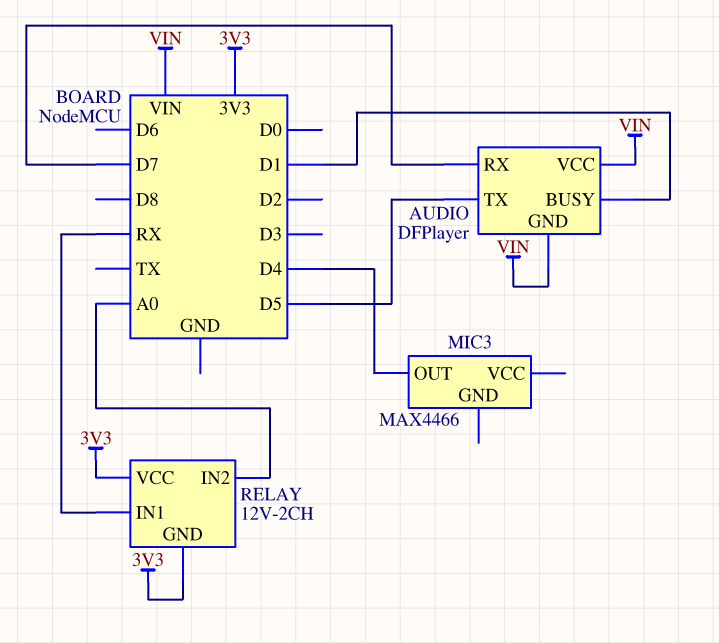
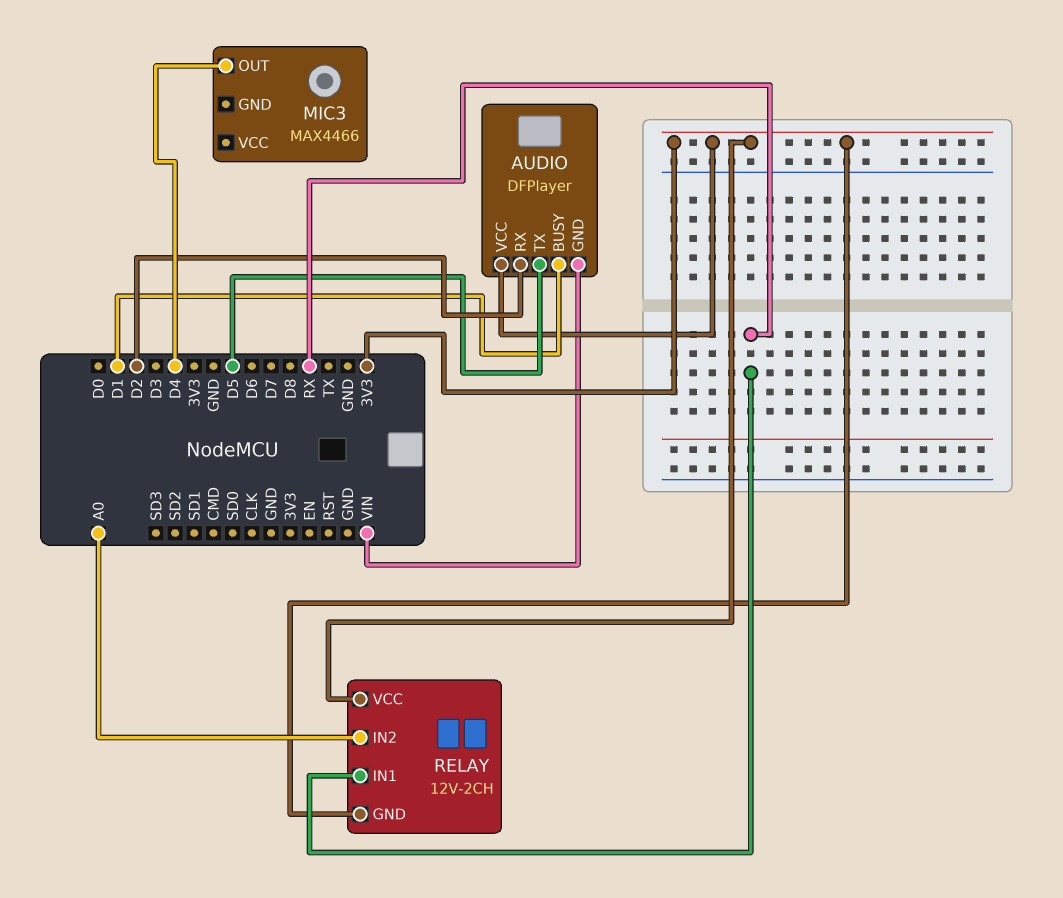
AUDIO pin RX: D7 -> D2
AUDIO pin VCC: VIN -> 3V3

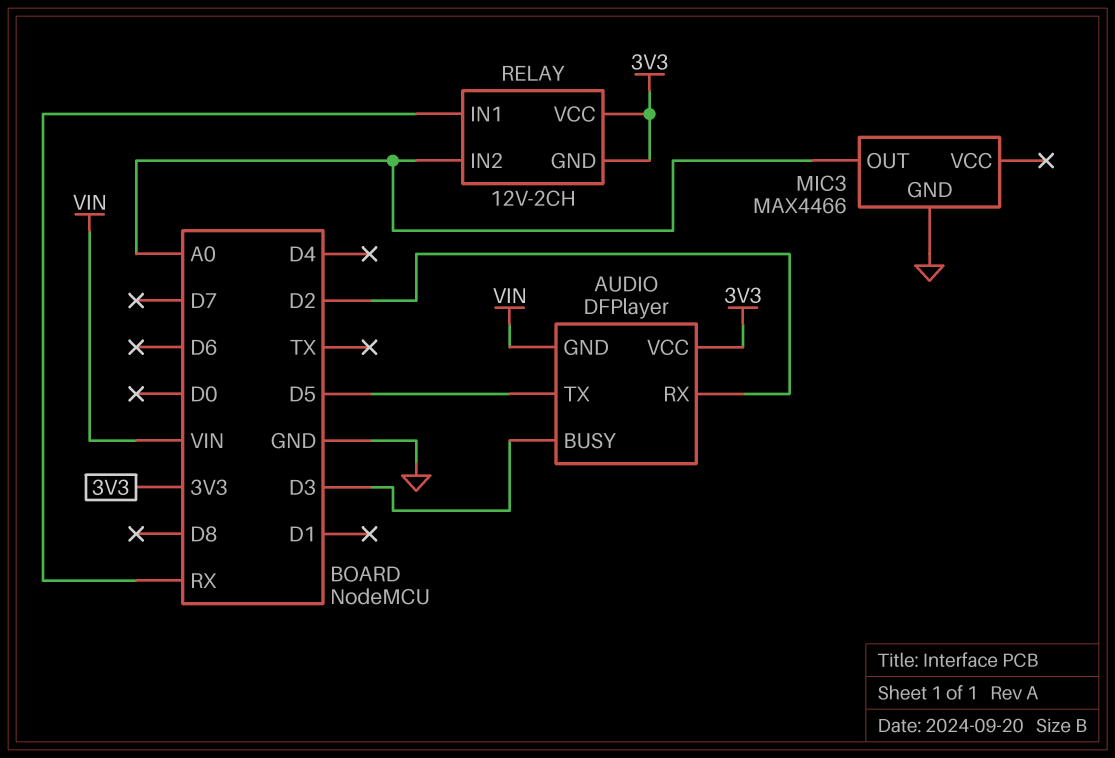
AUDIO pin BUSY: D1 -> D3
MIC3 pin GND: none -> GND
MIC3 pin OUT: D4 -> A0

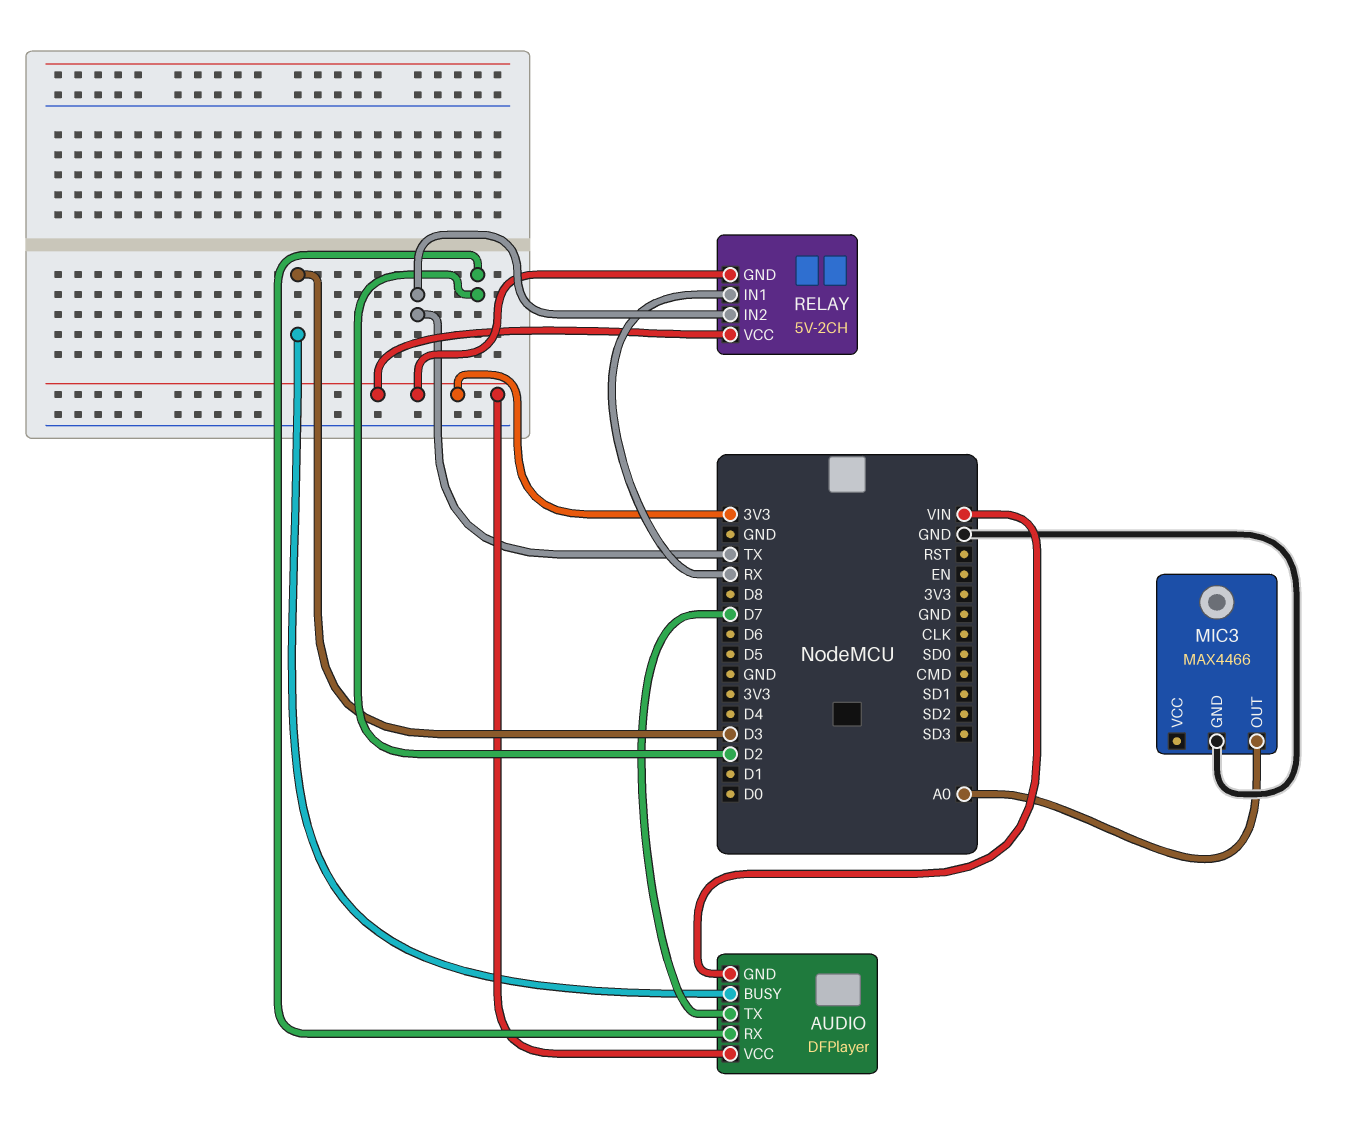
AUDIO pin TX: D5 -> D7
RELAY: 12V-2CH -> 5V-2CH
RELAY pin IN2: A0 -> TX

